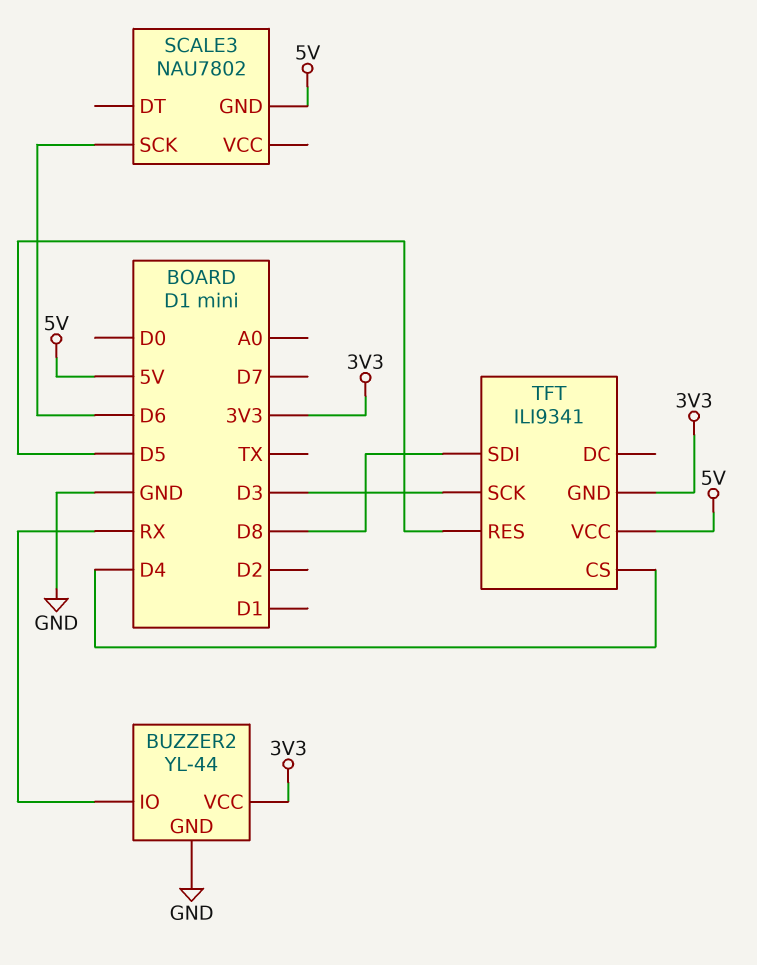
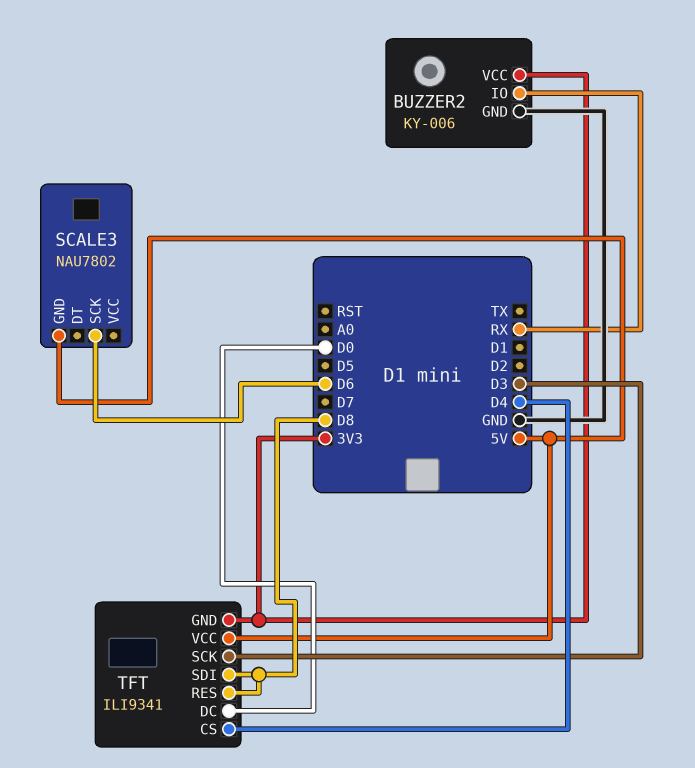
BUZZER2: YL-44 -> KY-006
TFT pin DC: none -> D0
TFT pin RES: D5 -> D8

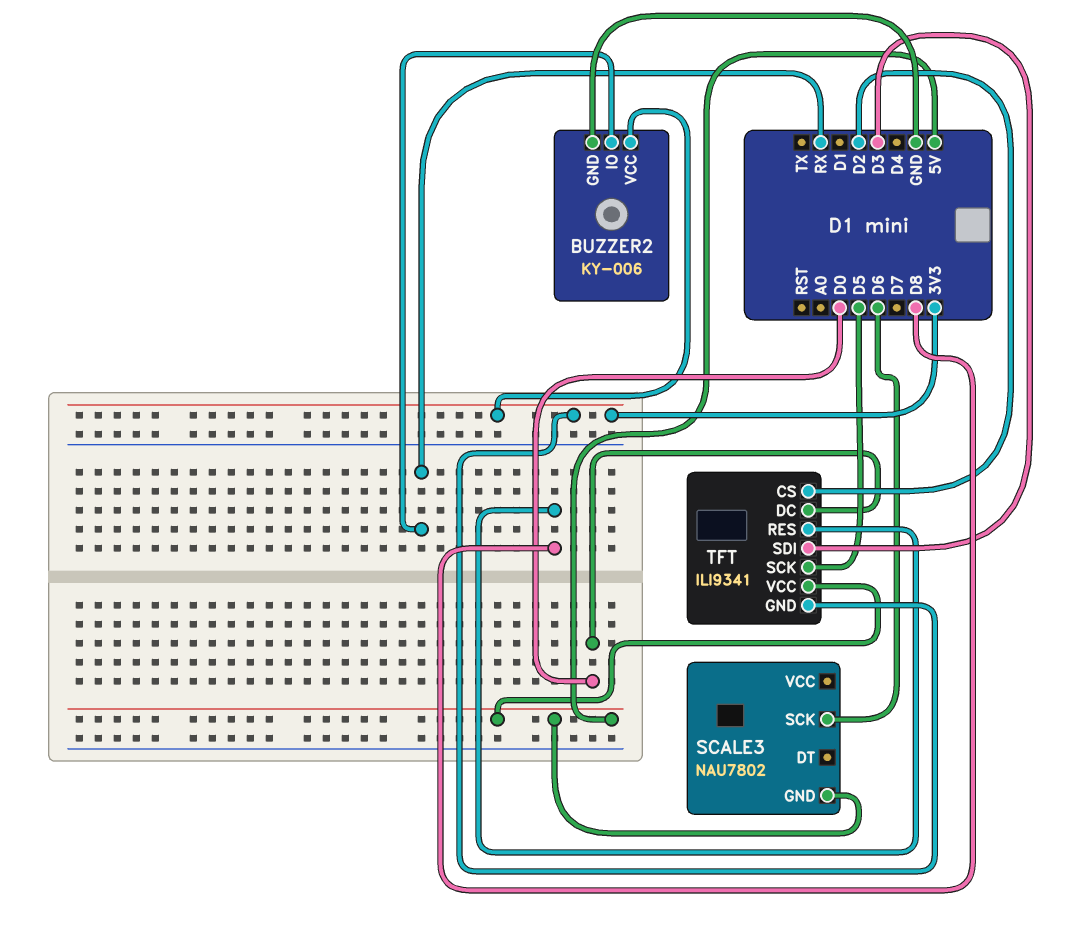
TFT pin CS: D4 -> D2
TFT pin SCK: D3 -> D5
TFT pin SDI: D8 -> D3

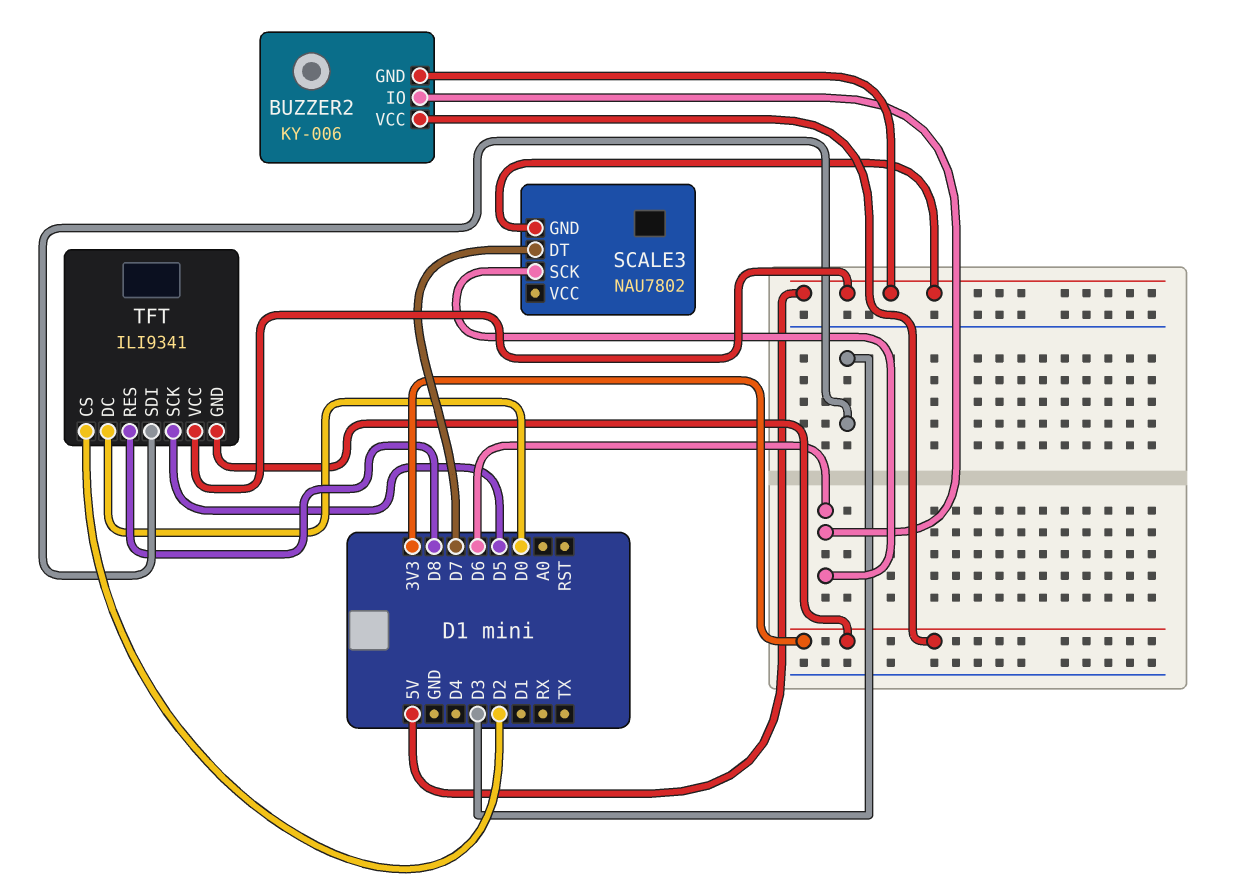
BUZZER2 pin GND: GND -> 5V
BUZZER2 pin IO: RX -> D6
SCALE3 pin DT: none -> D7

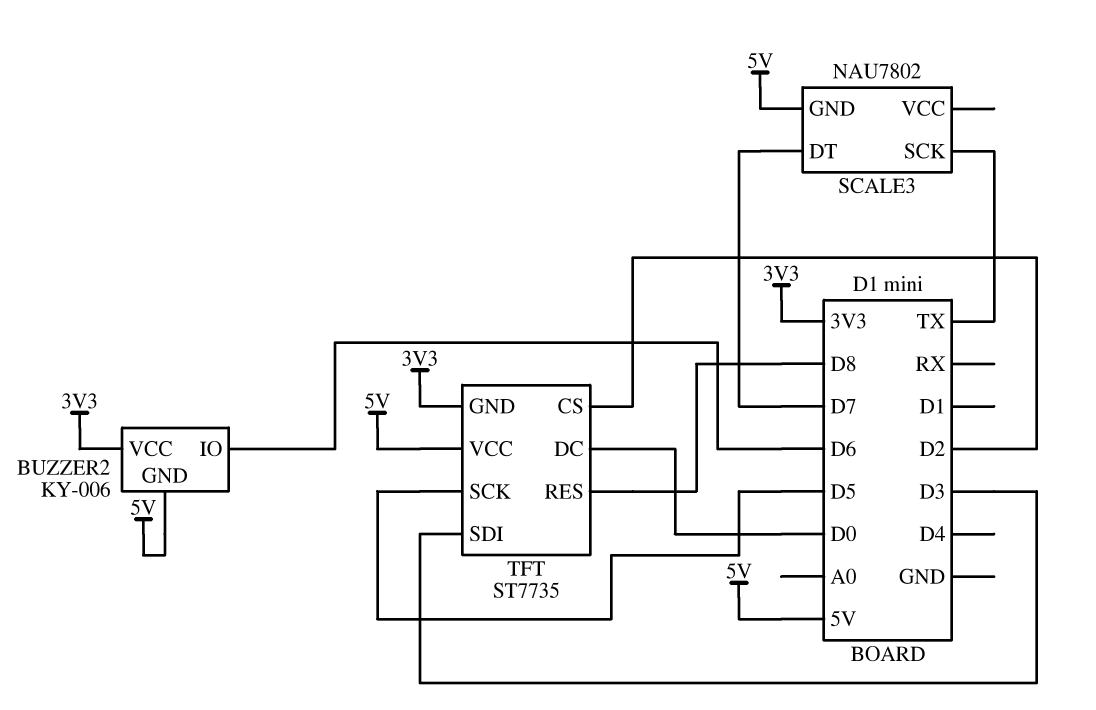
SCALE3 pin SCK: D6 -> TX
TFT: ILI9341 -> ST7735

